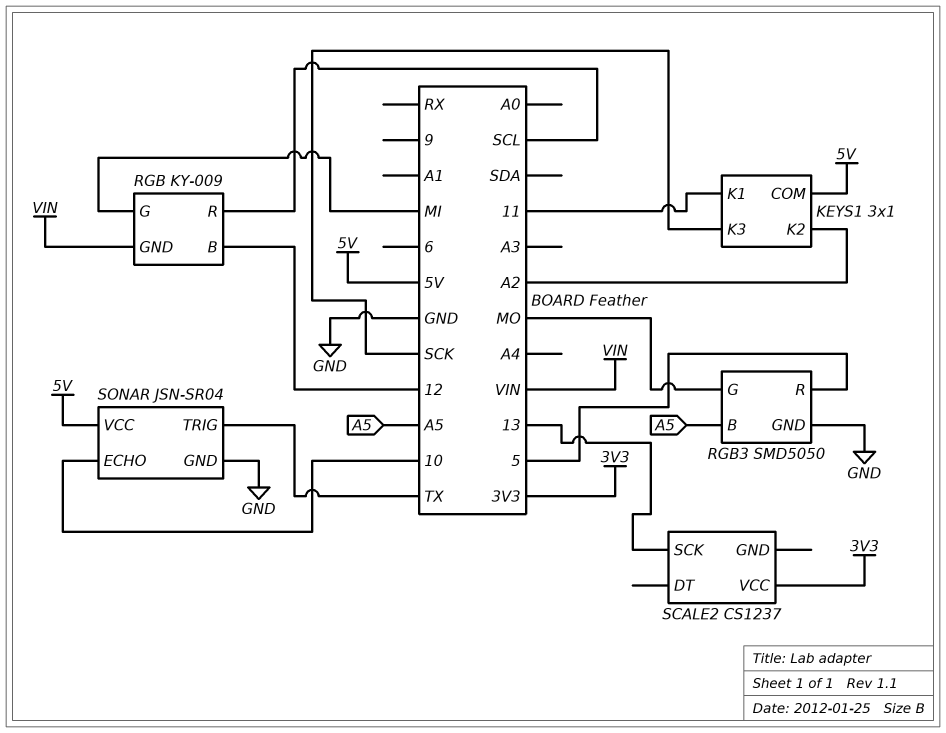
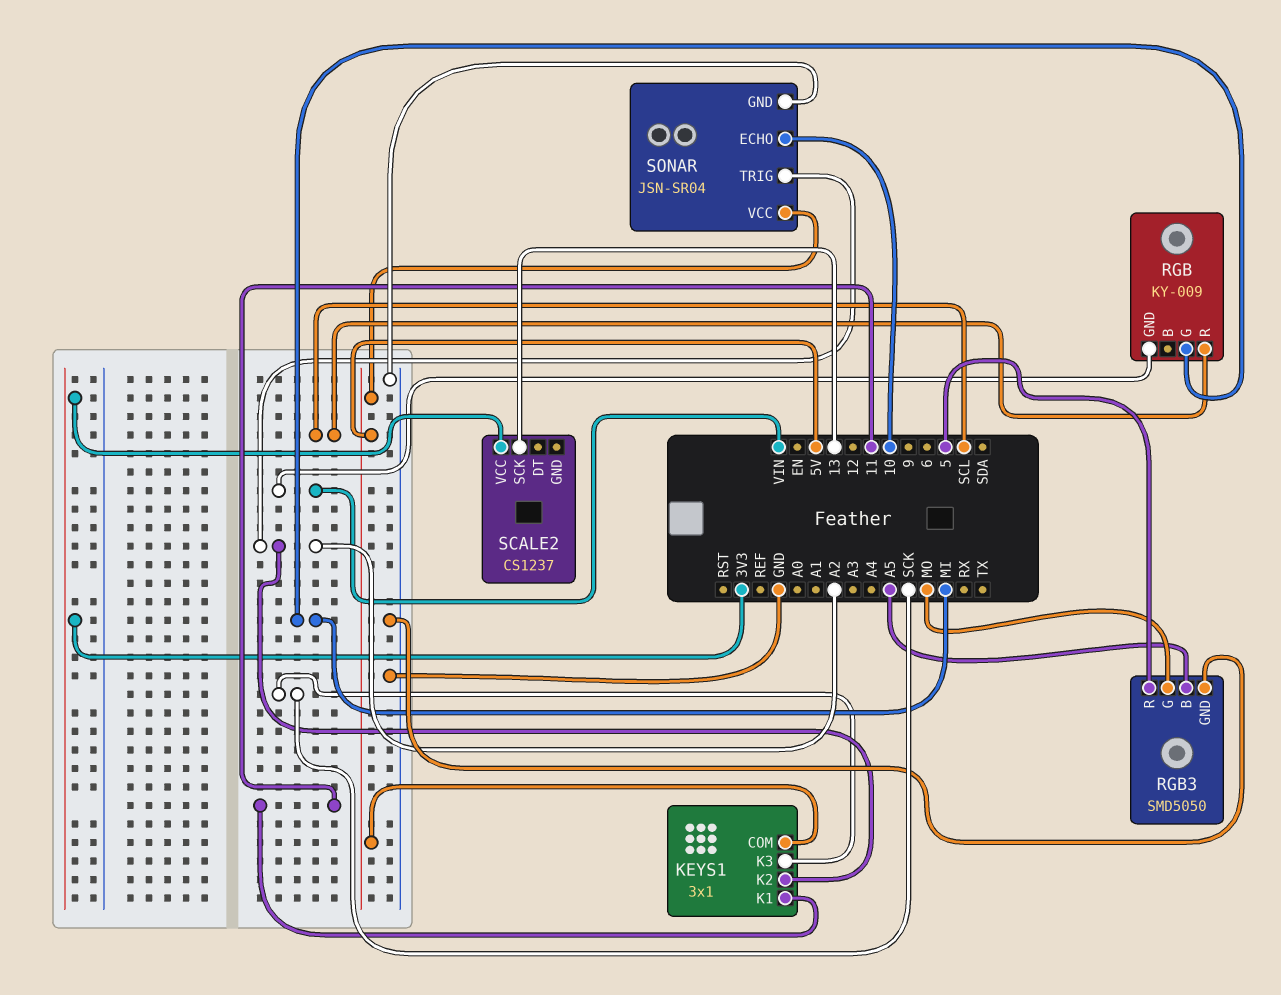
RGB pin B: 12 -> none
SONAR pin TRIG: TX -> A2

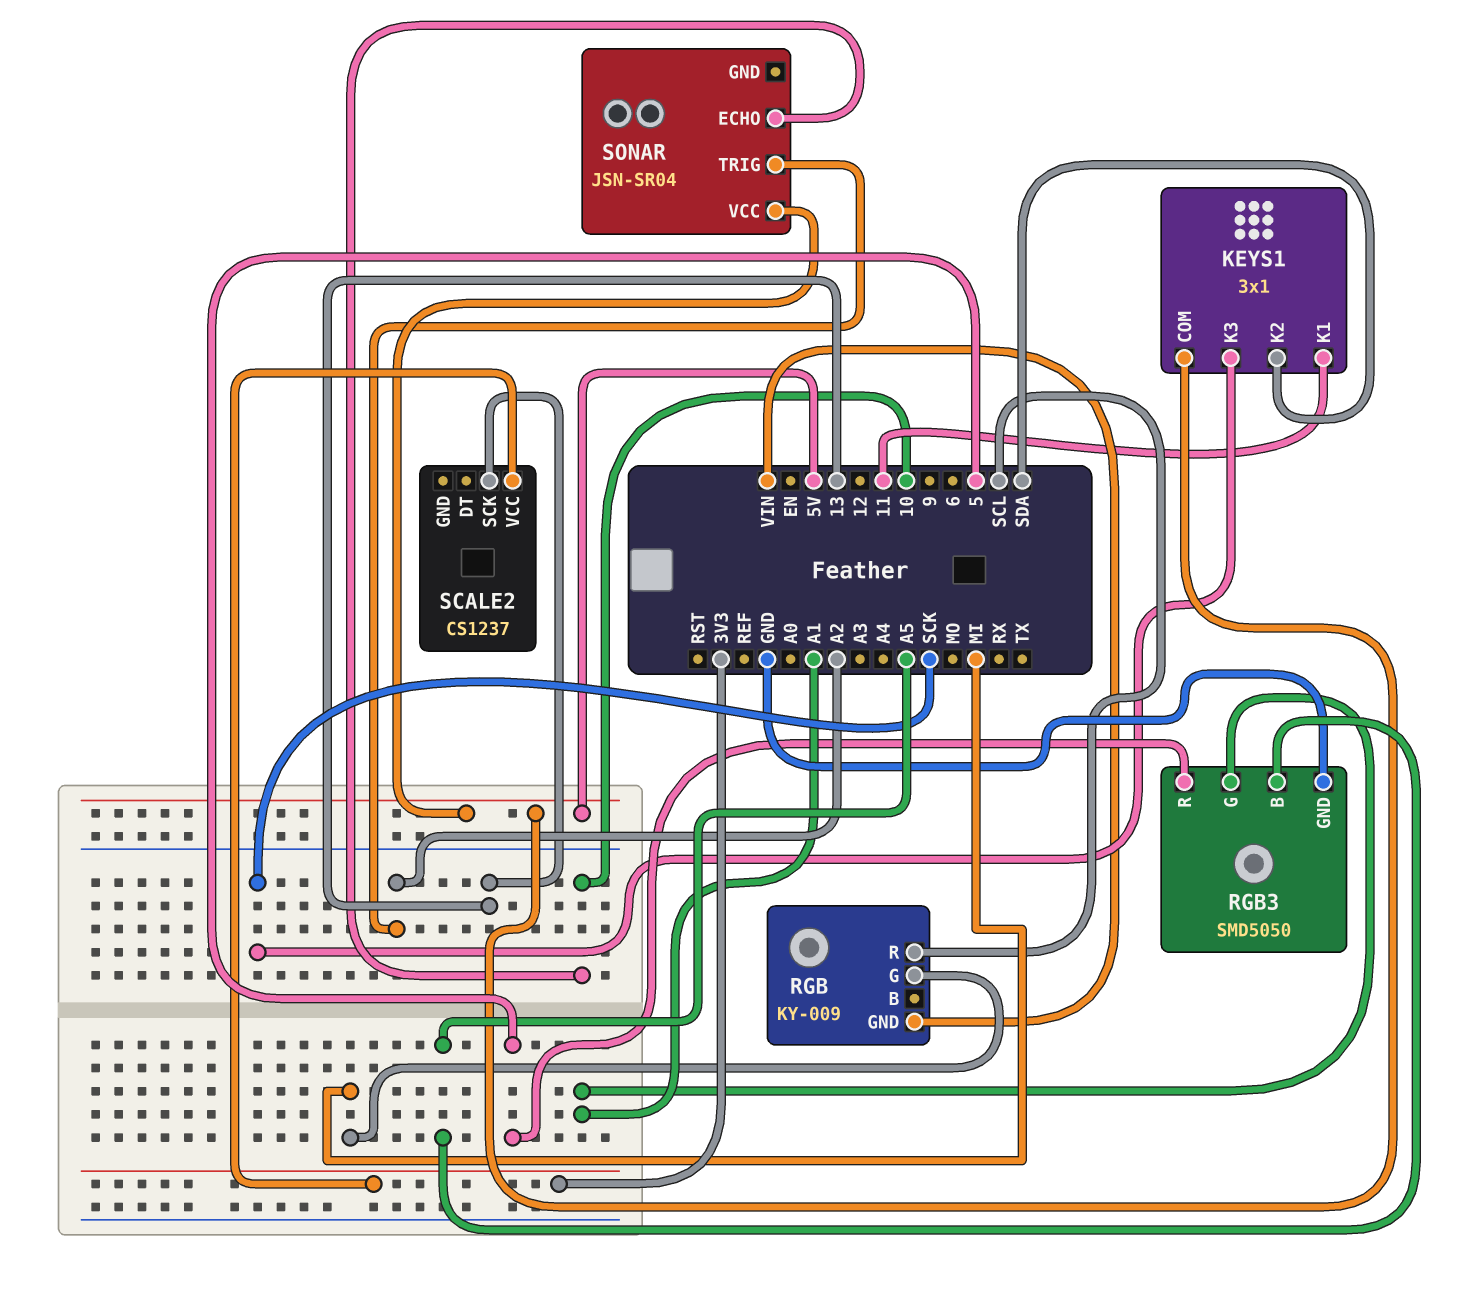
KEYS1 pin K2: A2 -> SDA
RGB3 pin G: MO -> A1
SONAR pin GND: GND -> none

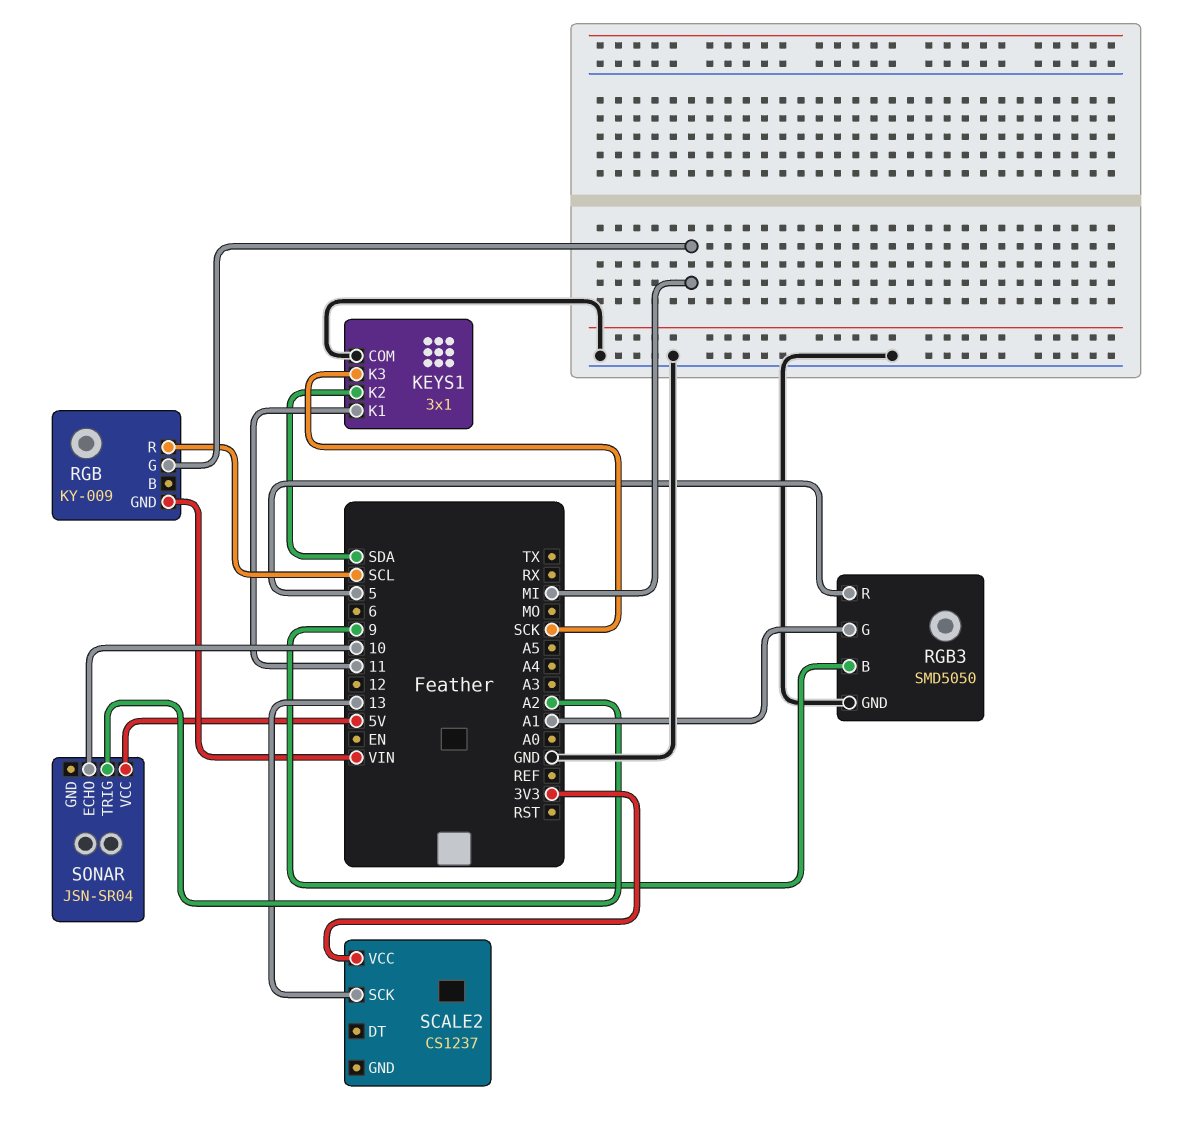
KEYS1 pin COM: 5V -> GND
RGB3 pin B: A5 -> 9

